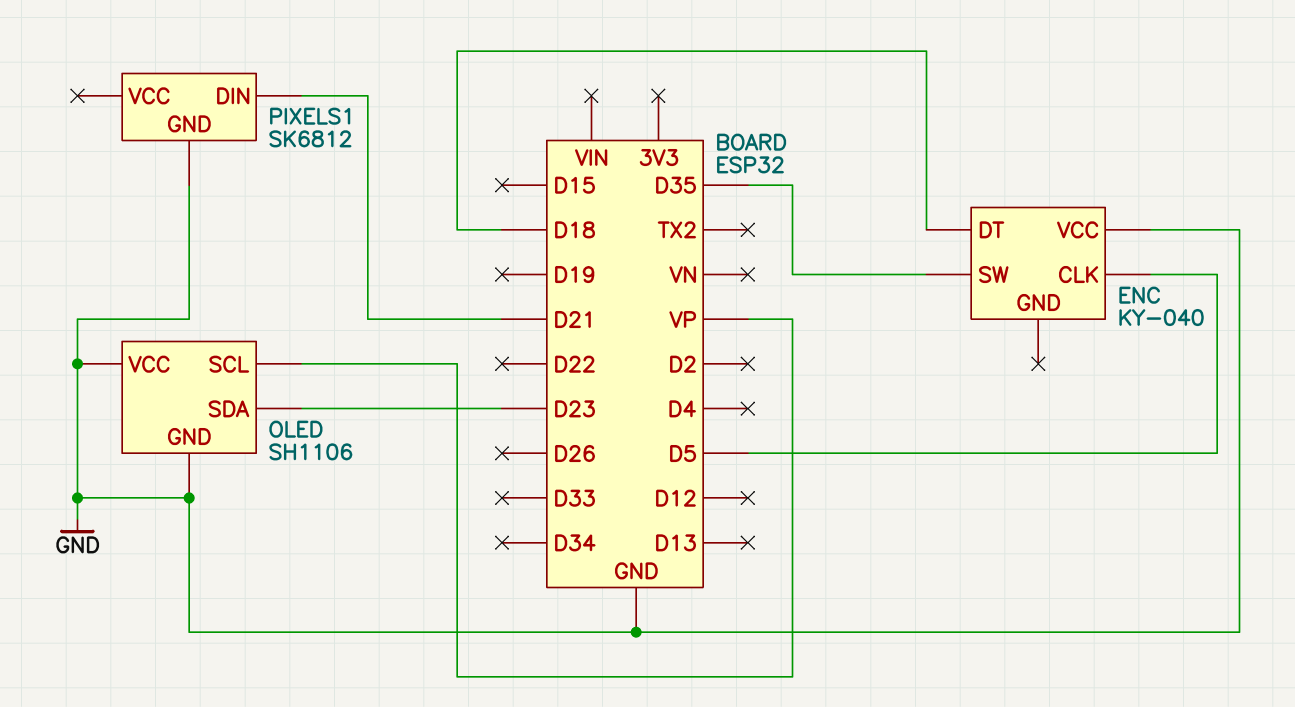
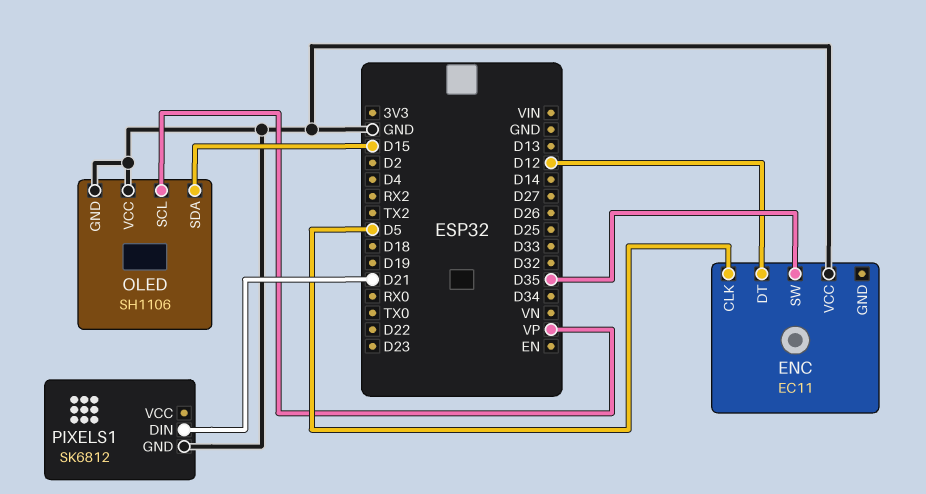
ENC: KY-040 -> EC11
ENC pin DT: D18 -> D12
OLED pin SDA: D23 -> D15

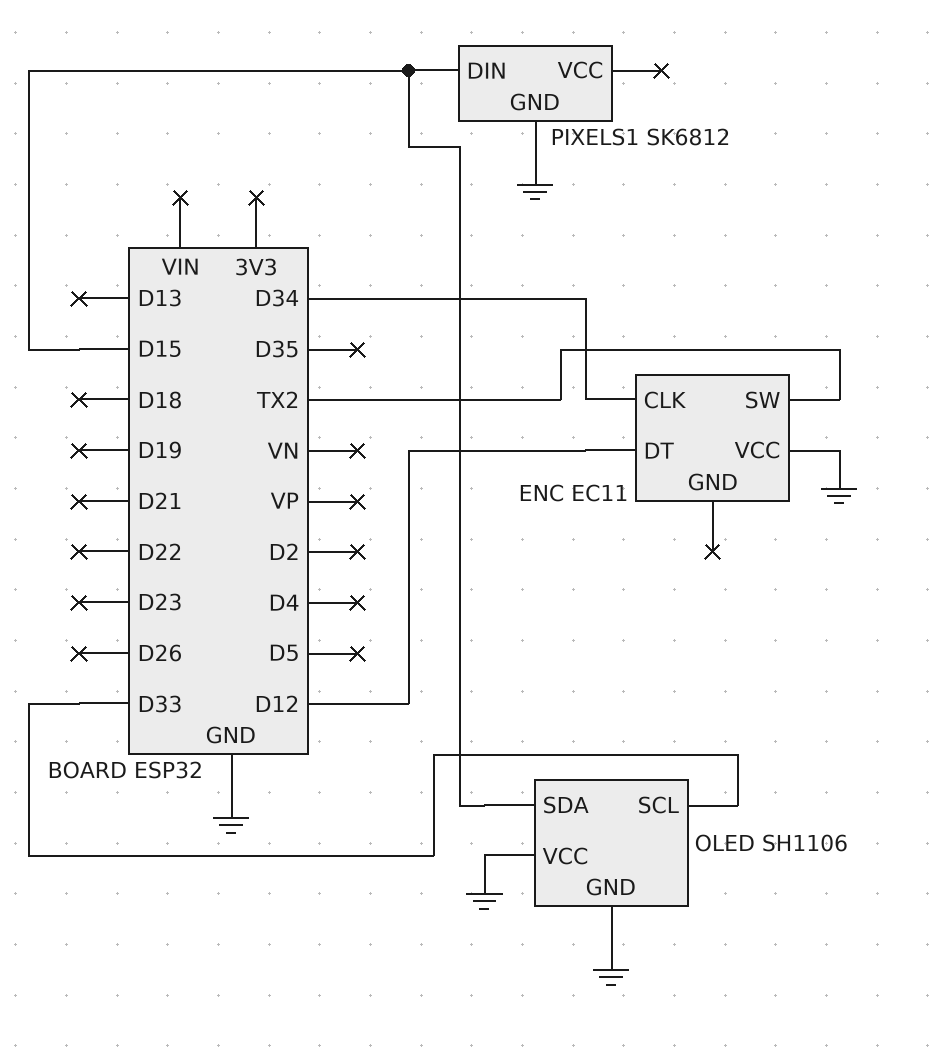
ENC pin CLK: D5 -> D34
ENC pin SW: D35 -> TX2
OLED pin SCL: VP -> D33
PIXELS1 pin DIN: D21 -> D15

